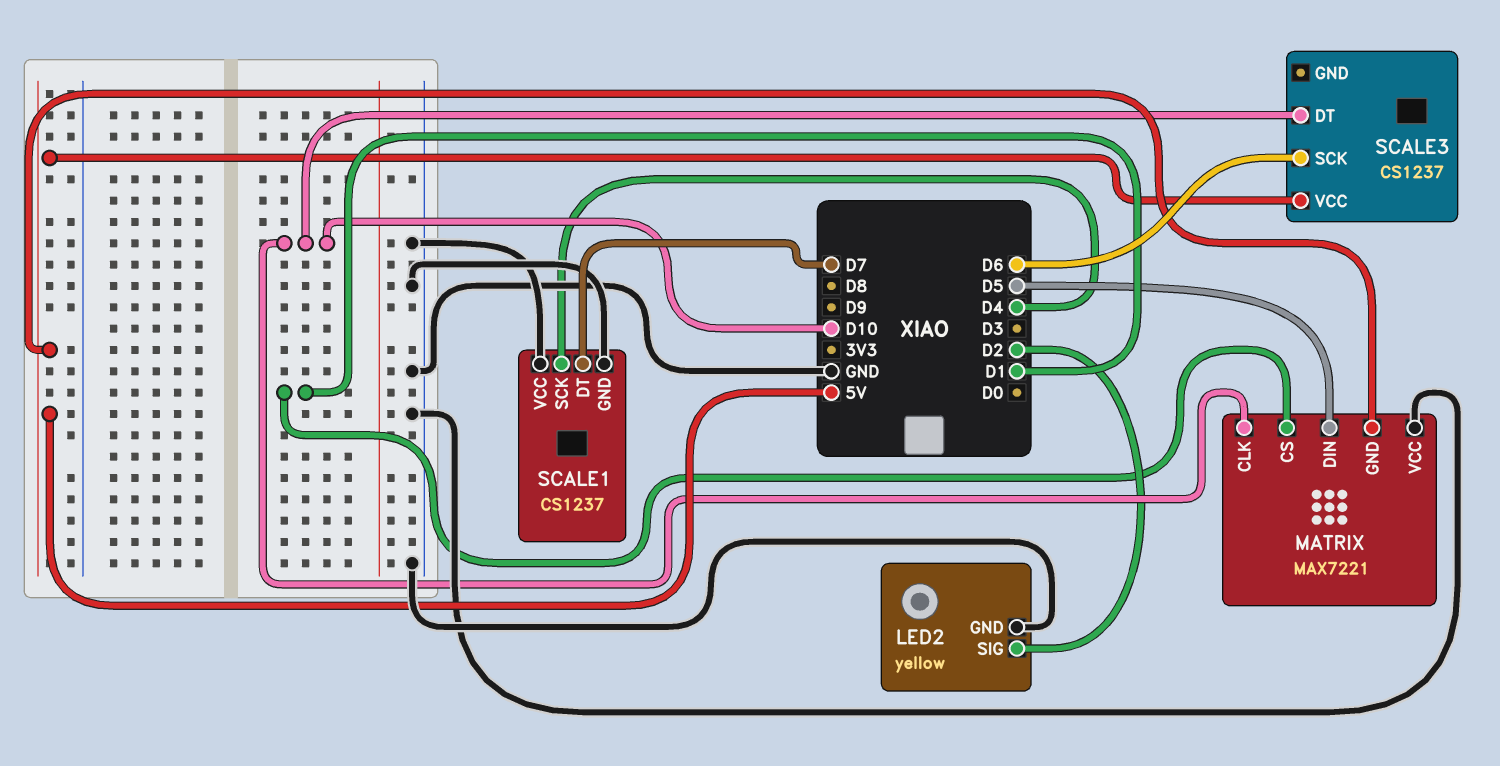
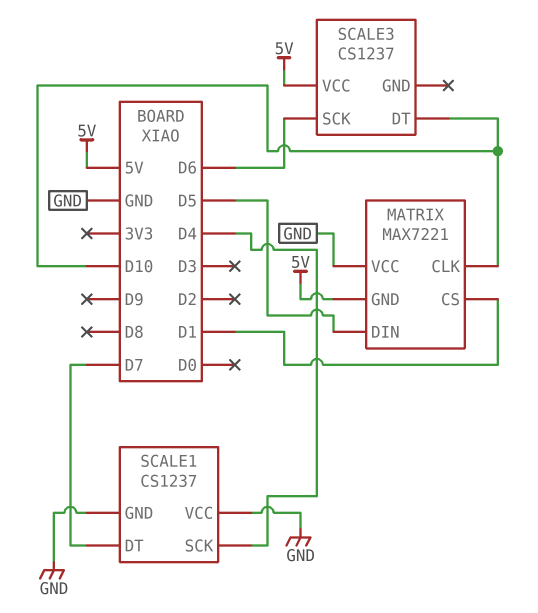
LED2: yellow -> none
LED2 pin GND: GND -> none
LED2 pin SIG: D2 -> none

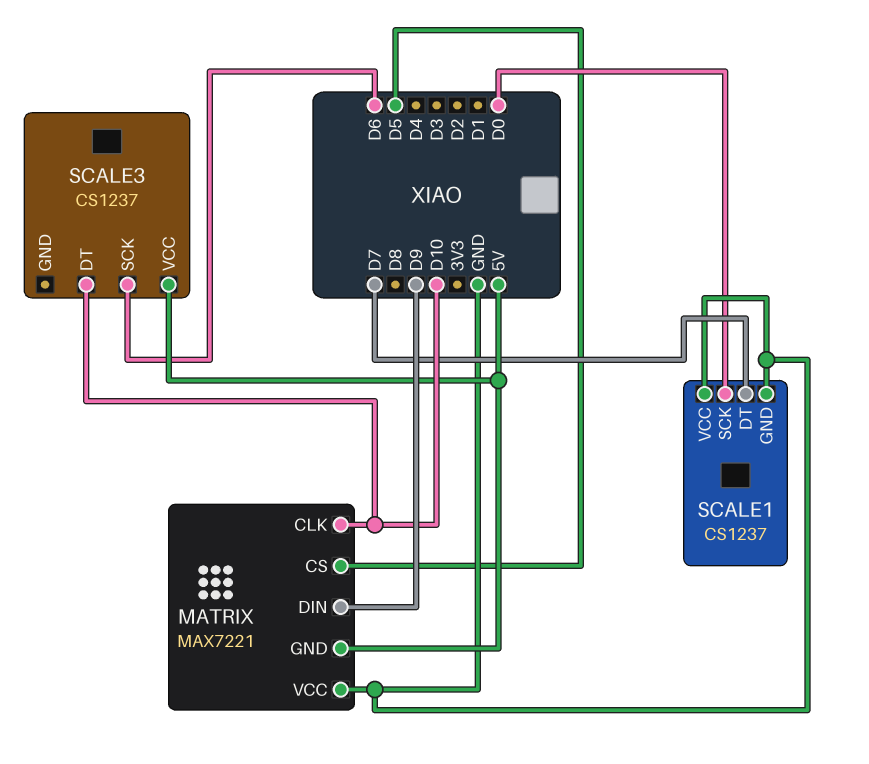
MATRIX pin CS: D1 -> D5
MATRIX pin DIN: D5 -> D9
SCALE1 pin SCK: D4 -> D0

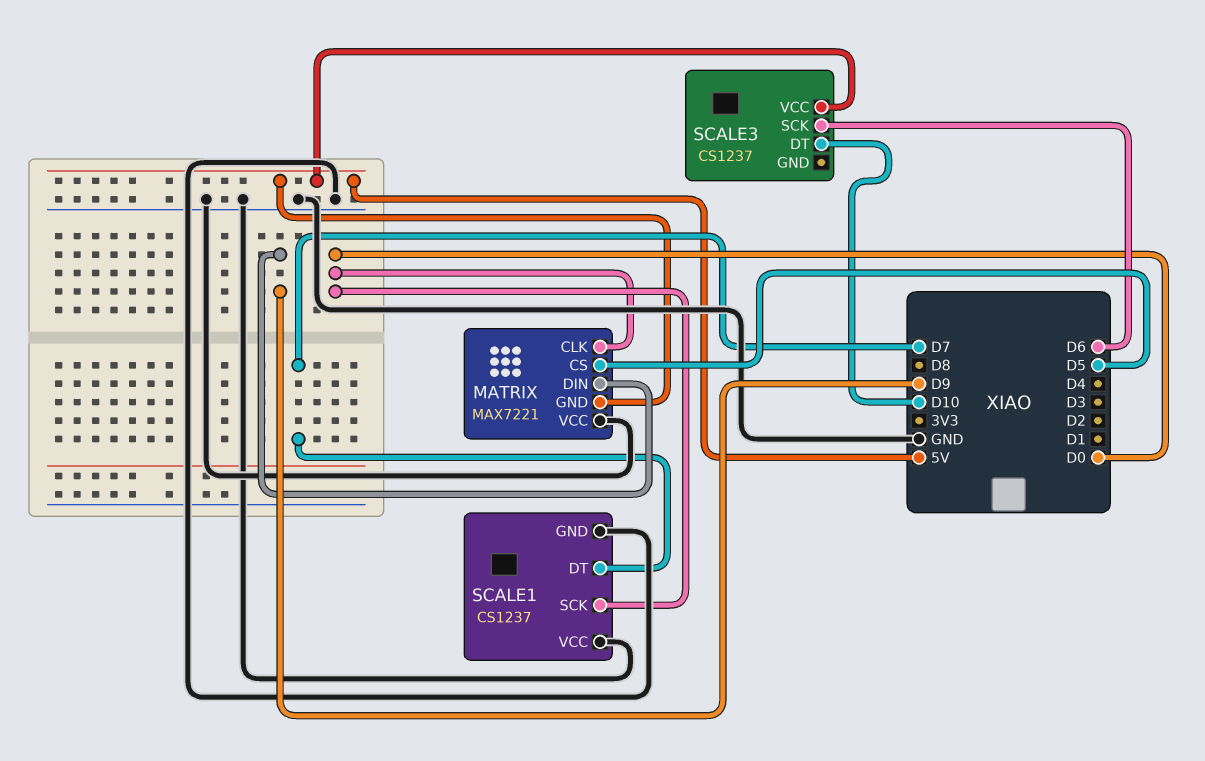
MATRIX pin CLK: D10 -> D0

